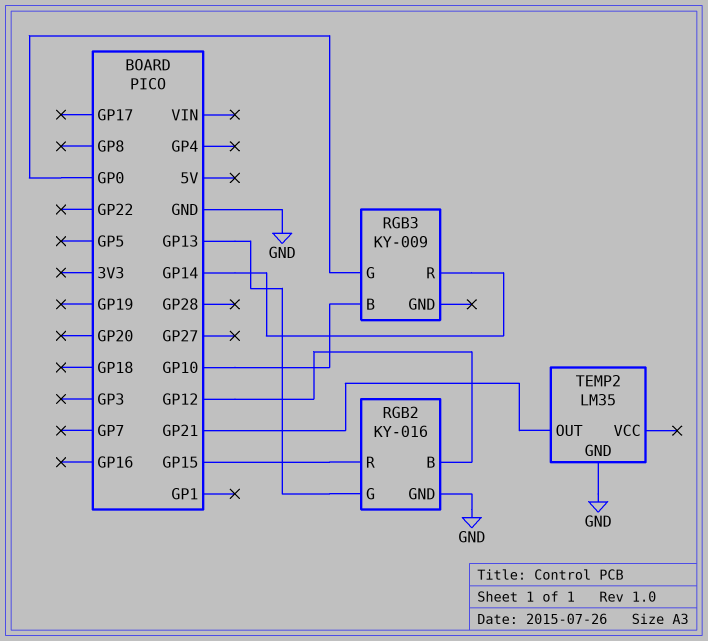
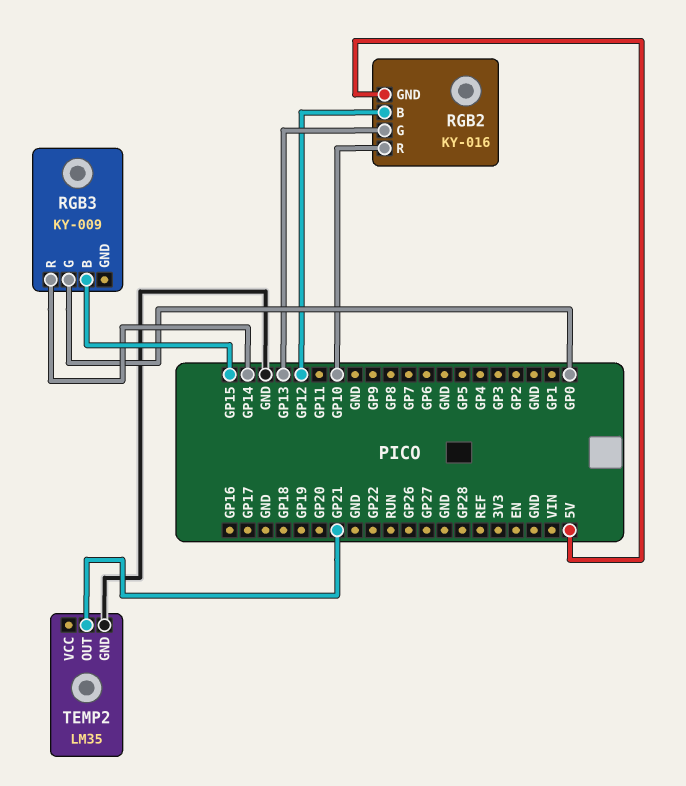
RGB2 pin GND: GND -> 5V
RGB2 pin R: GP15 -> GP10
RGB3 pin B: GP10 -> GP15

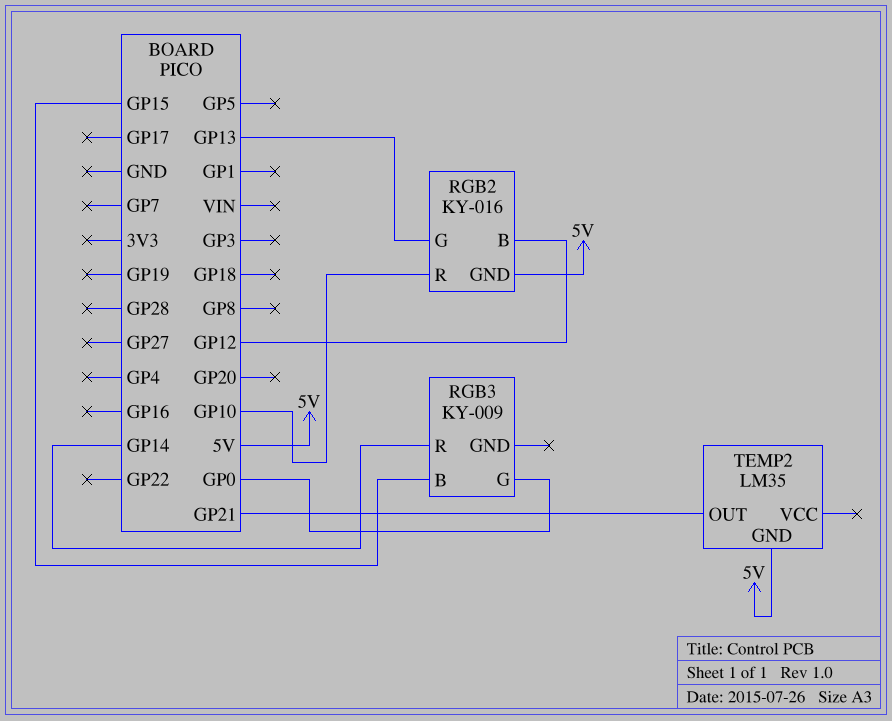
TEMP2 pin GND: GND -> 5V

